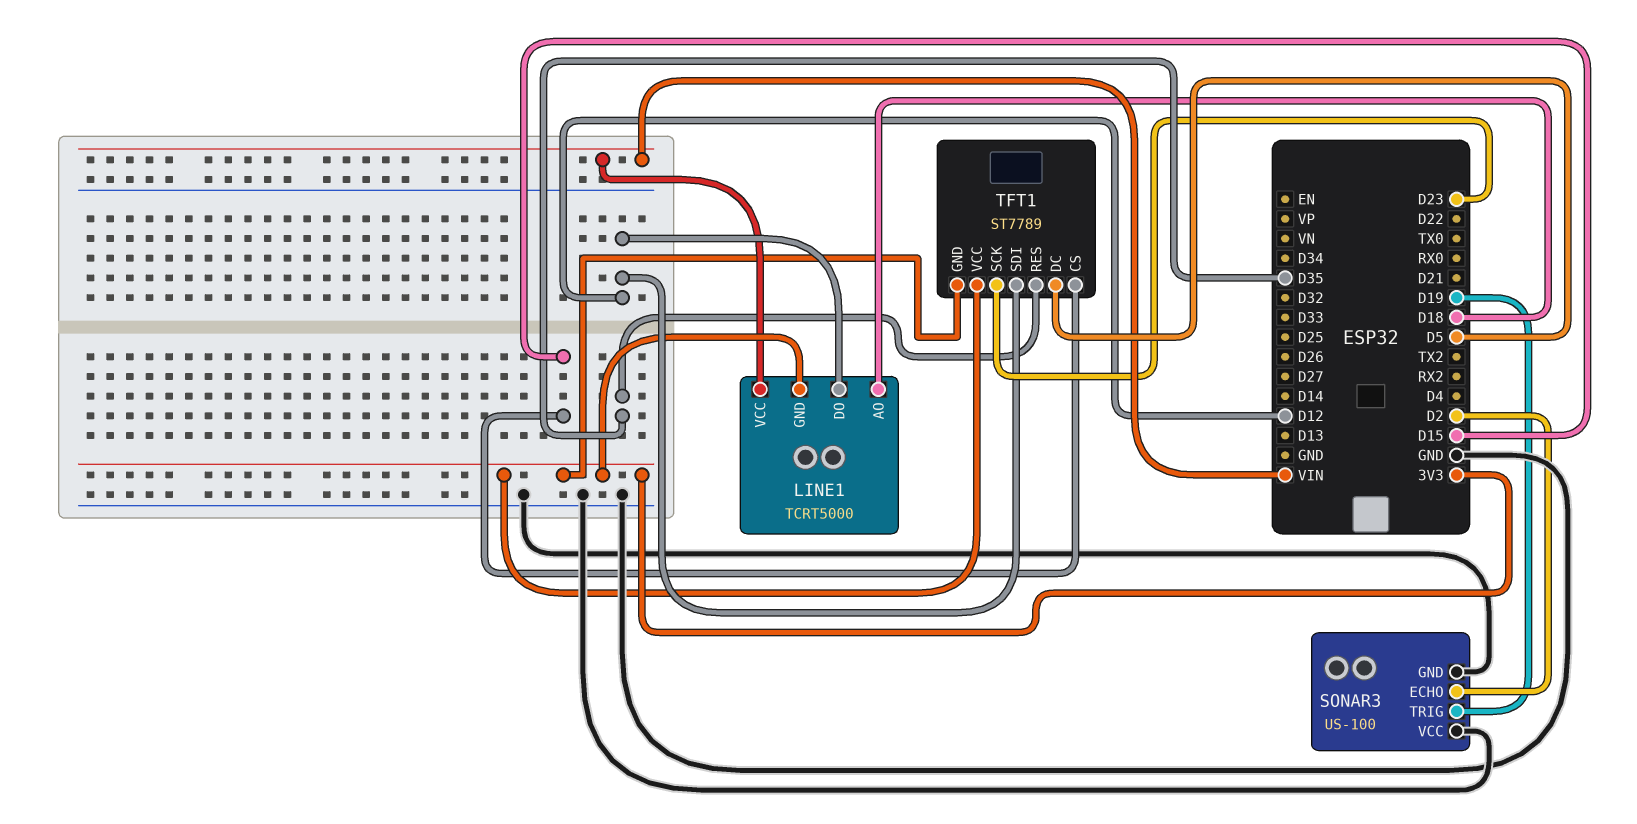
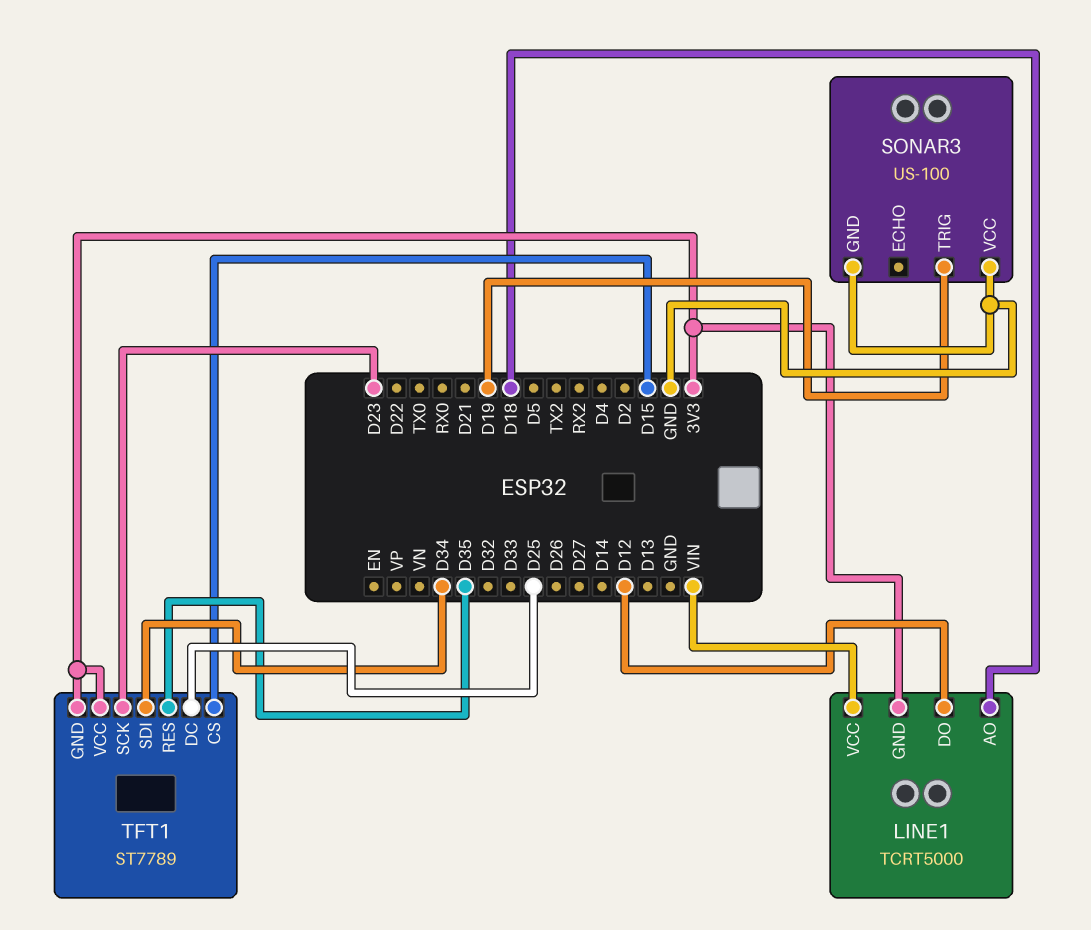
SONAR3 pin ECHO: D2 -> none
TFT1 pin DC: D5 -> D25
TFT1 pin SDI: D12 -> D34

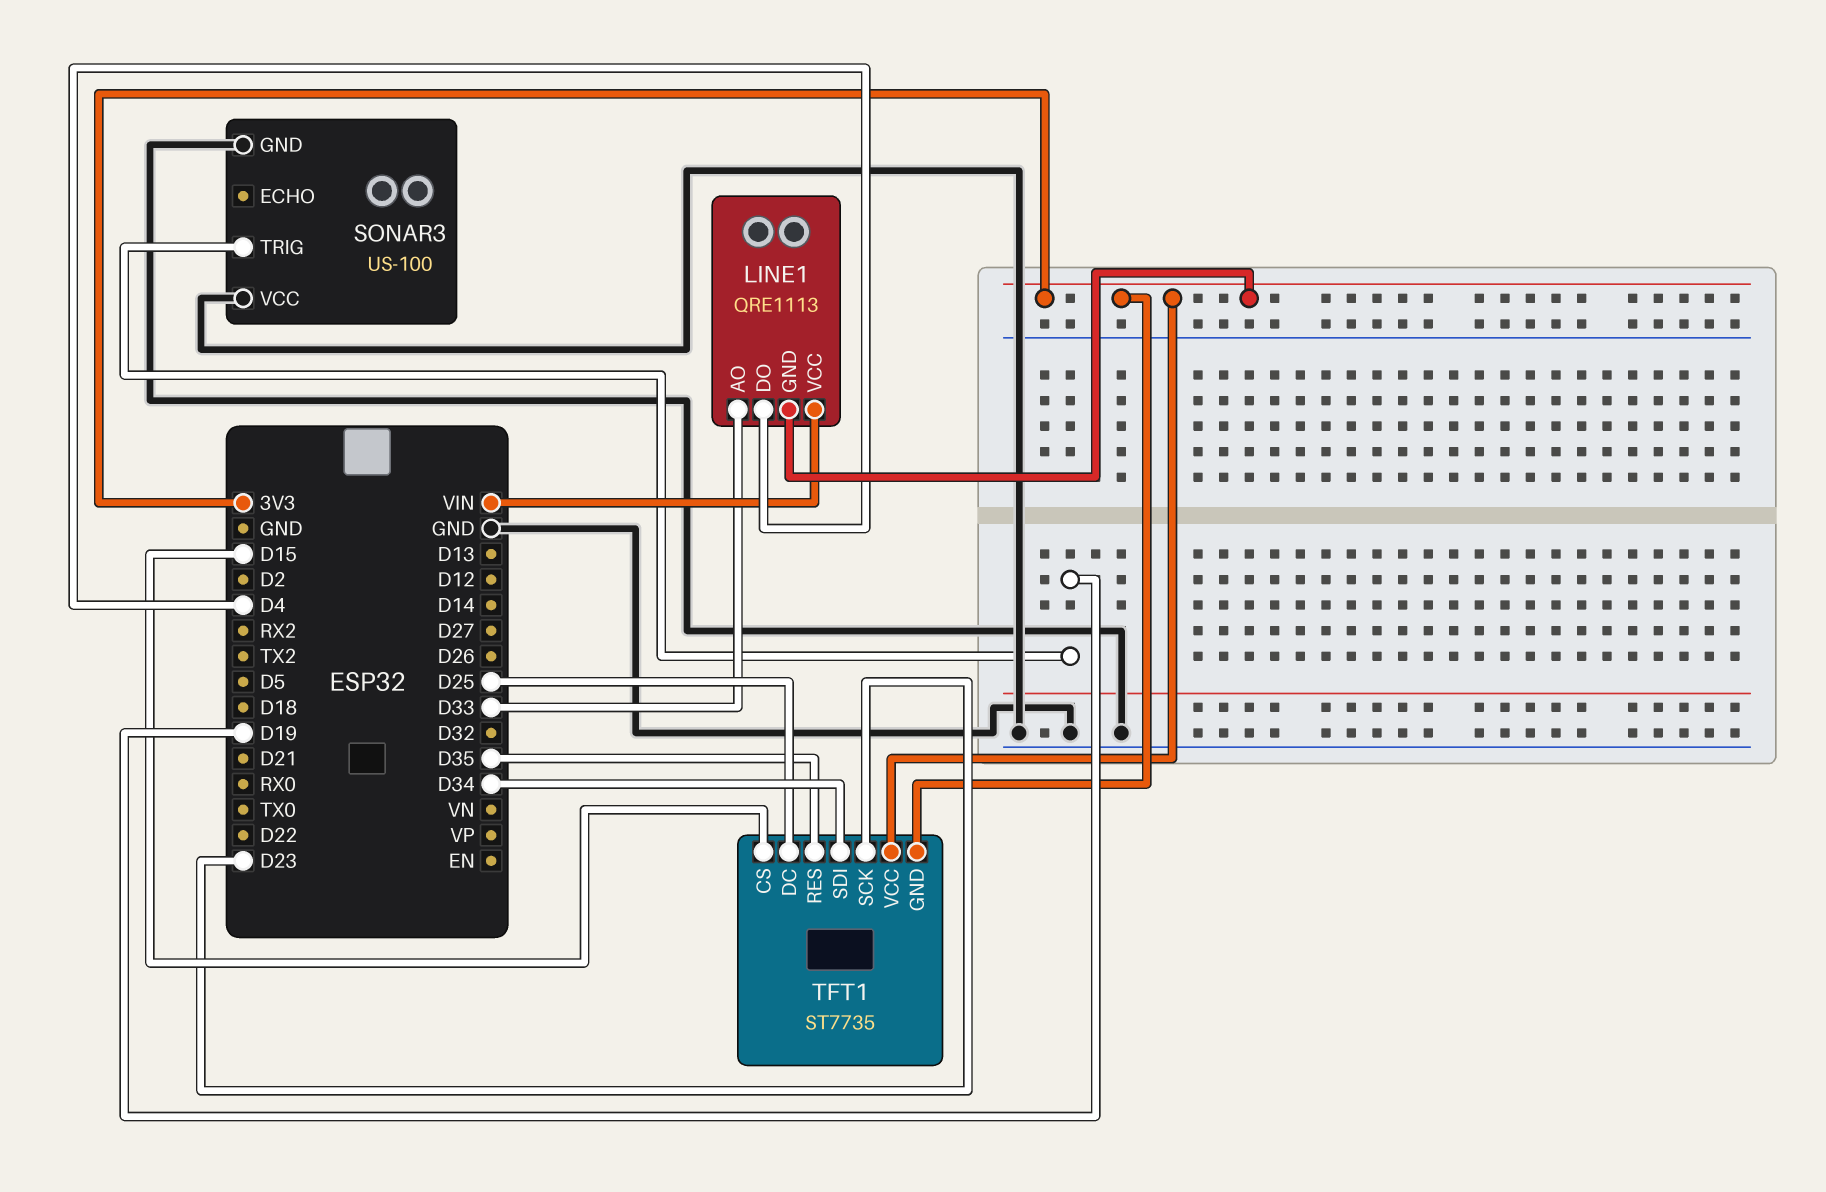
LINE1: TCRT5000 -> QRE1113
LINE1 pin AO: D18 -> D33
LINE1 pin DO: D12 -> D4
TFT1: ST7789 -> ST7735

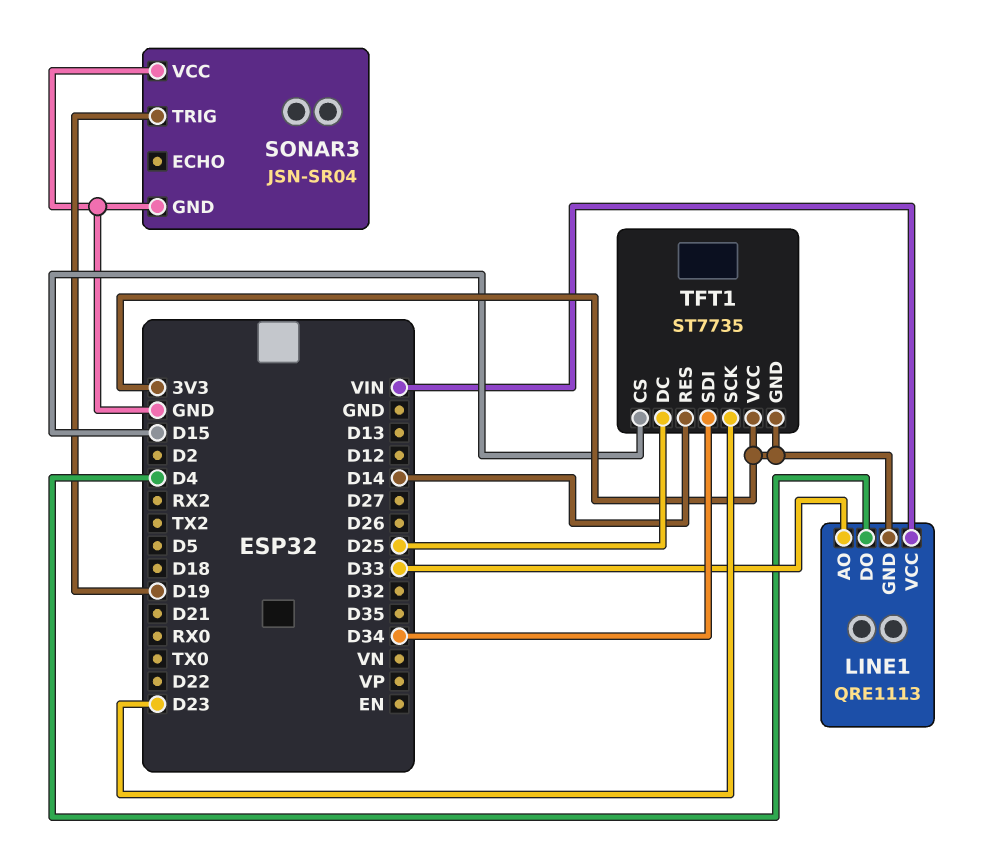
SONAR3: US-100 -> JSN-SR04
TFT1 pin RES: D35 -> D14

